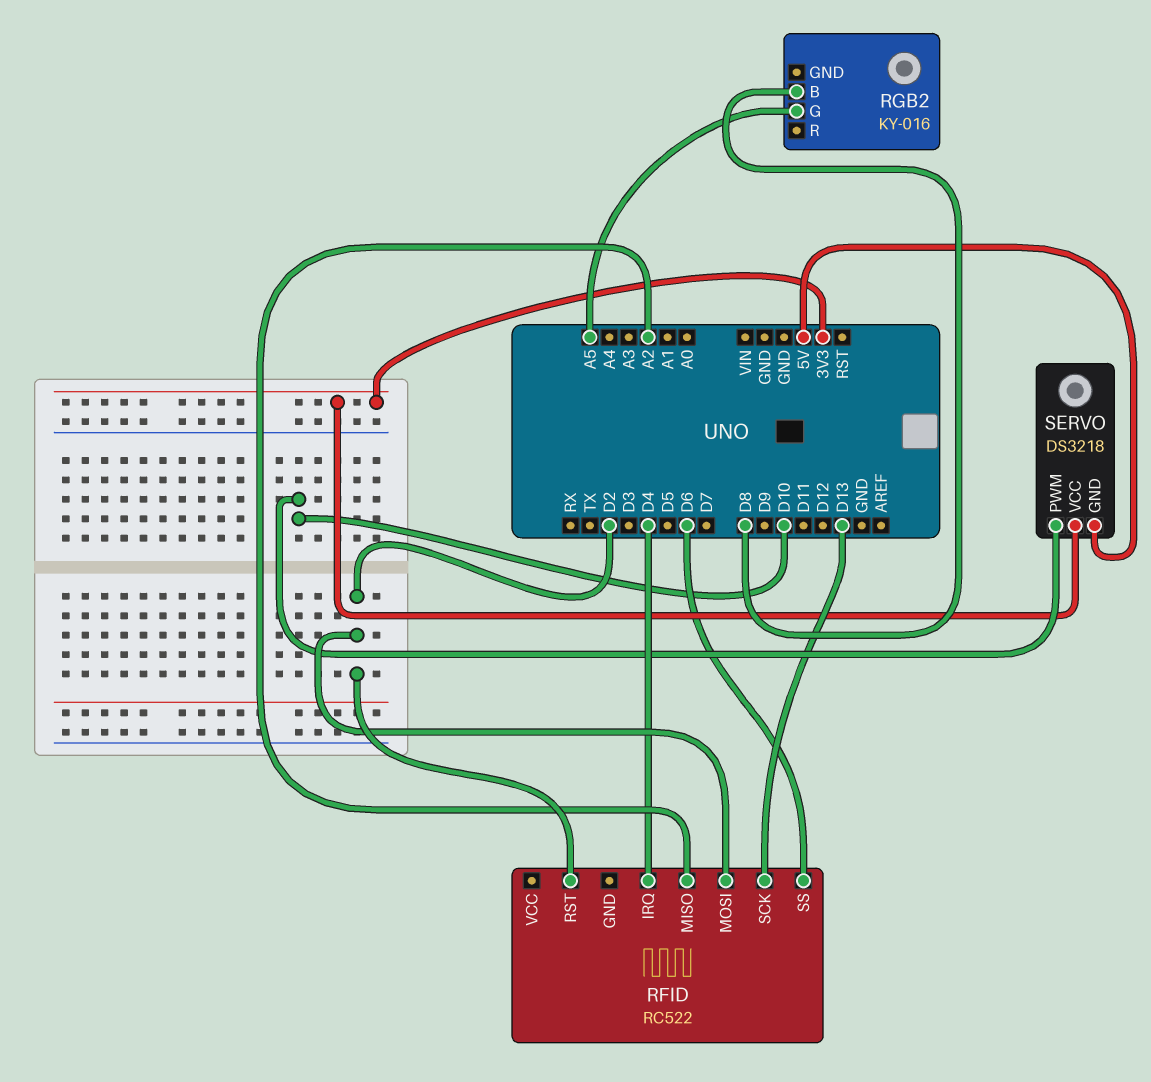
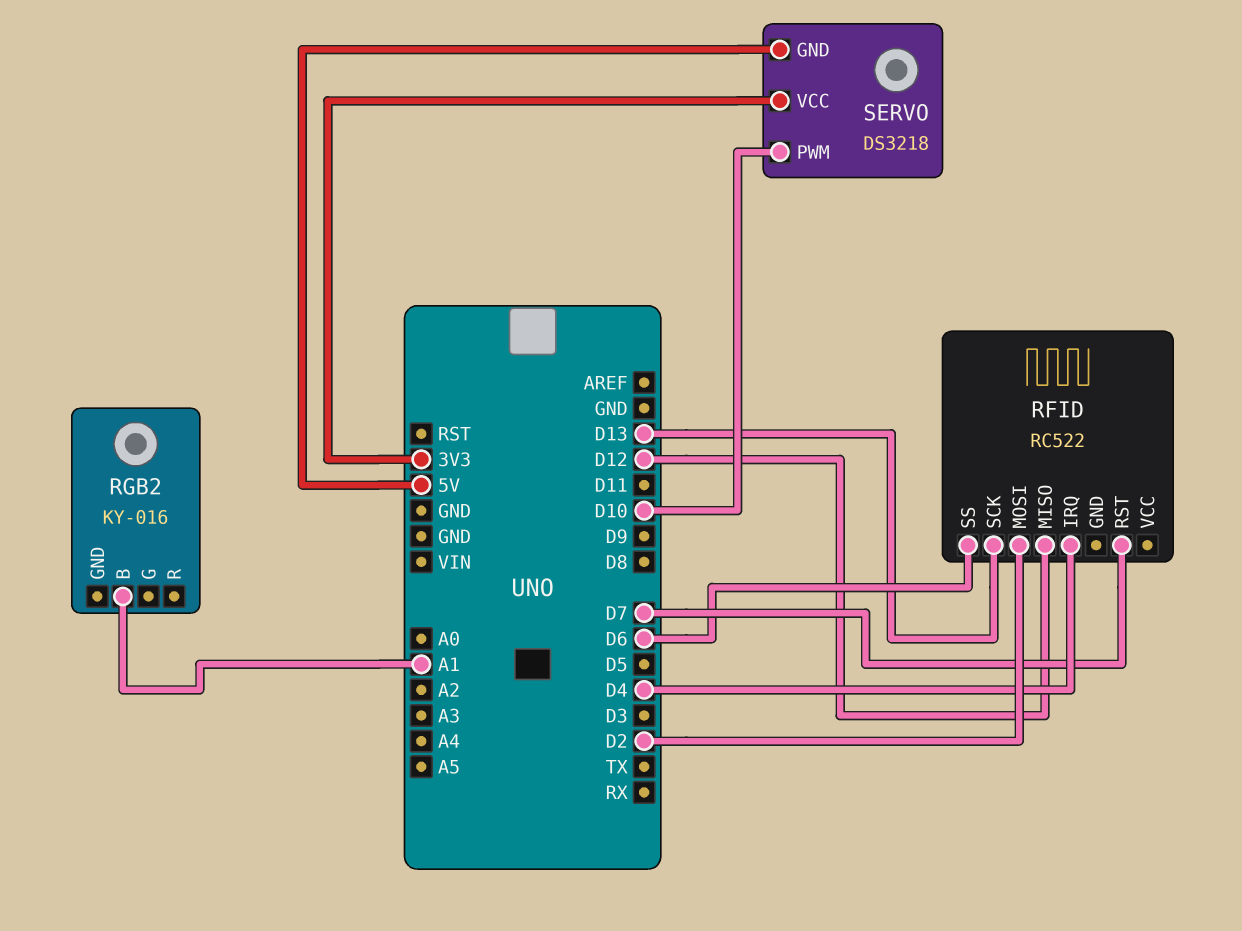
RFID pin MISO: A2 -> D12
RFID pin RST: D2 -> D7
RGB2 pin B: D8 -> A1
RGB2 pin G: A5 -> none

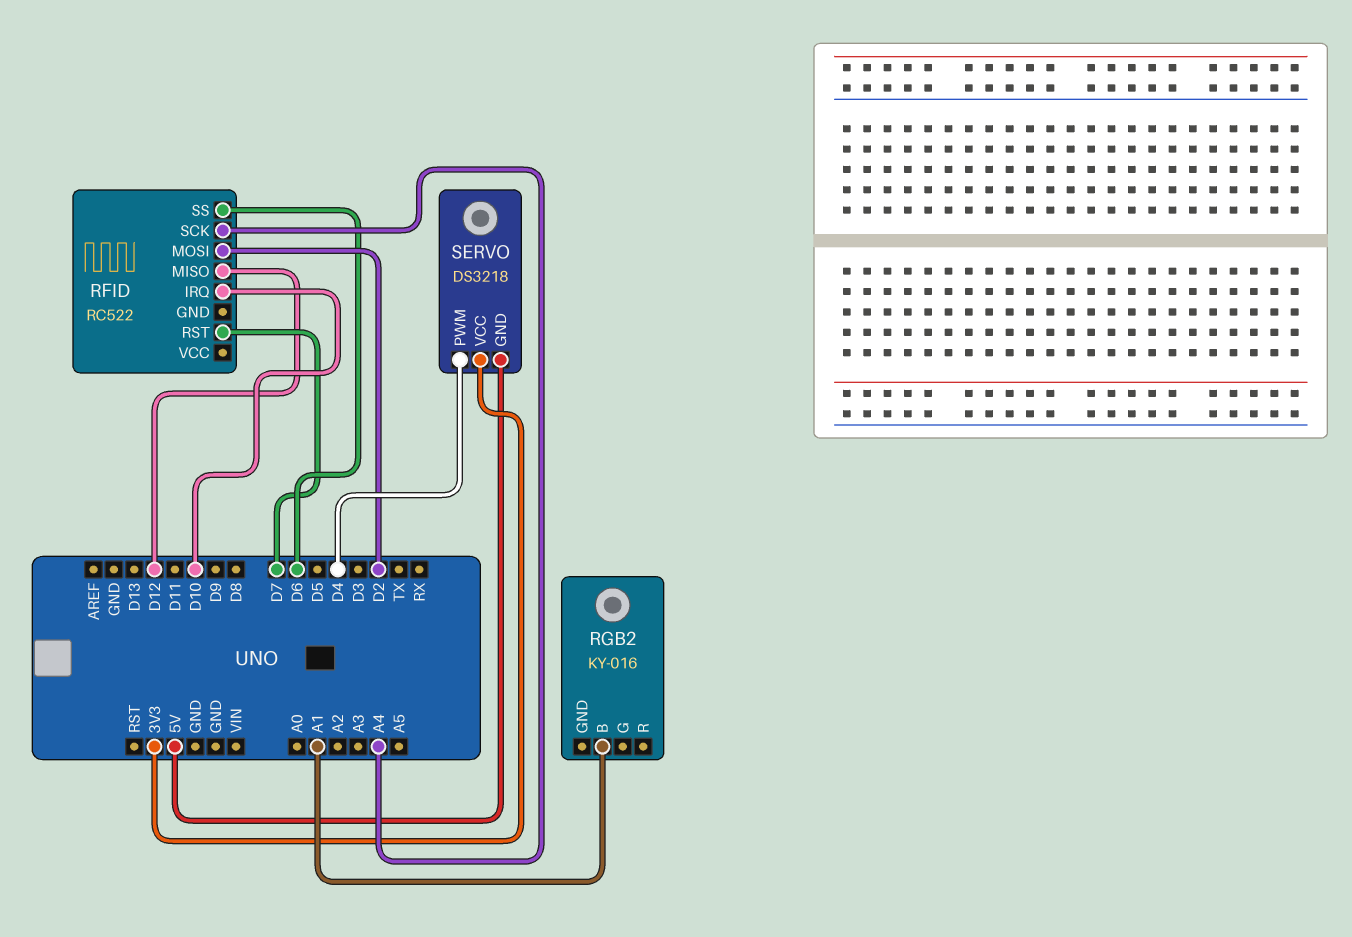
RFID pin IRQ: D4 -> D10
RFID pin SCK: D13 -> A4
SERVO pin PWM: D10 -> D4

